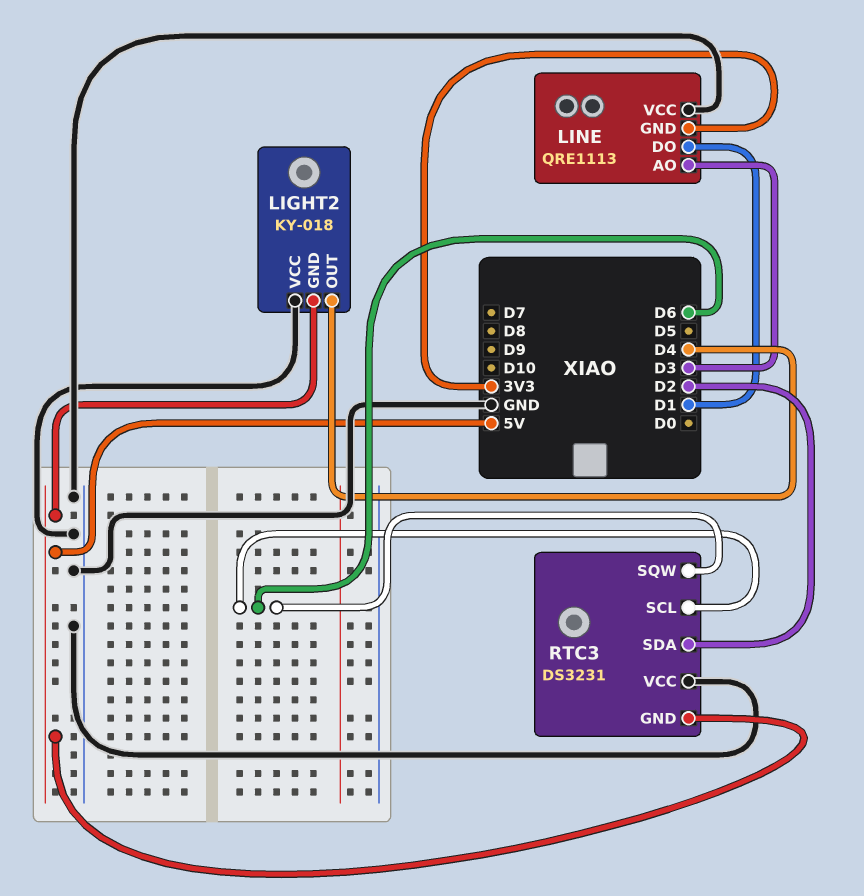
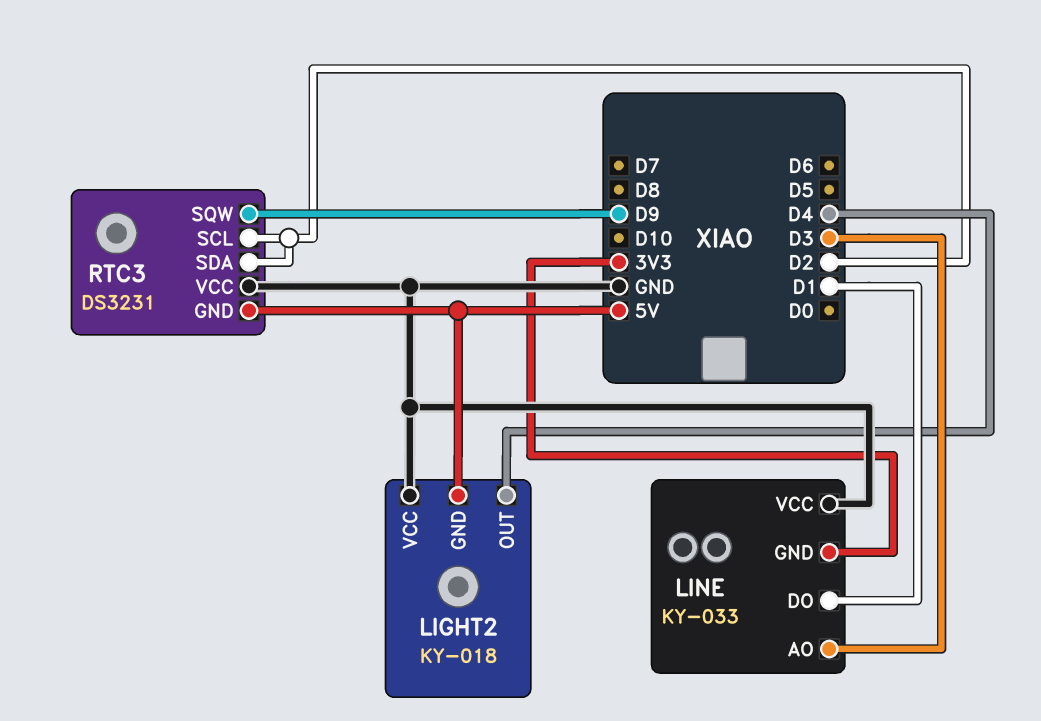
LINE: QRE1113 -> KY-033
RTC3 pin SCL: D6 -> D2
RTC3 pin SQW: D6 -> D9

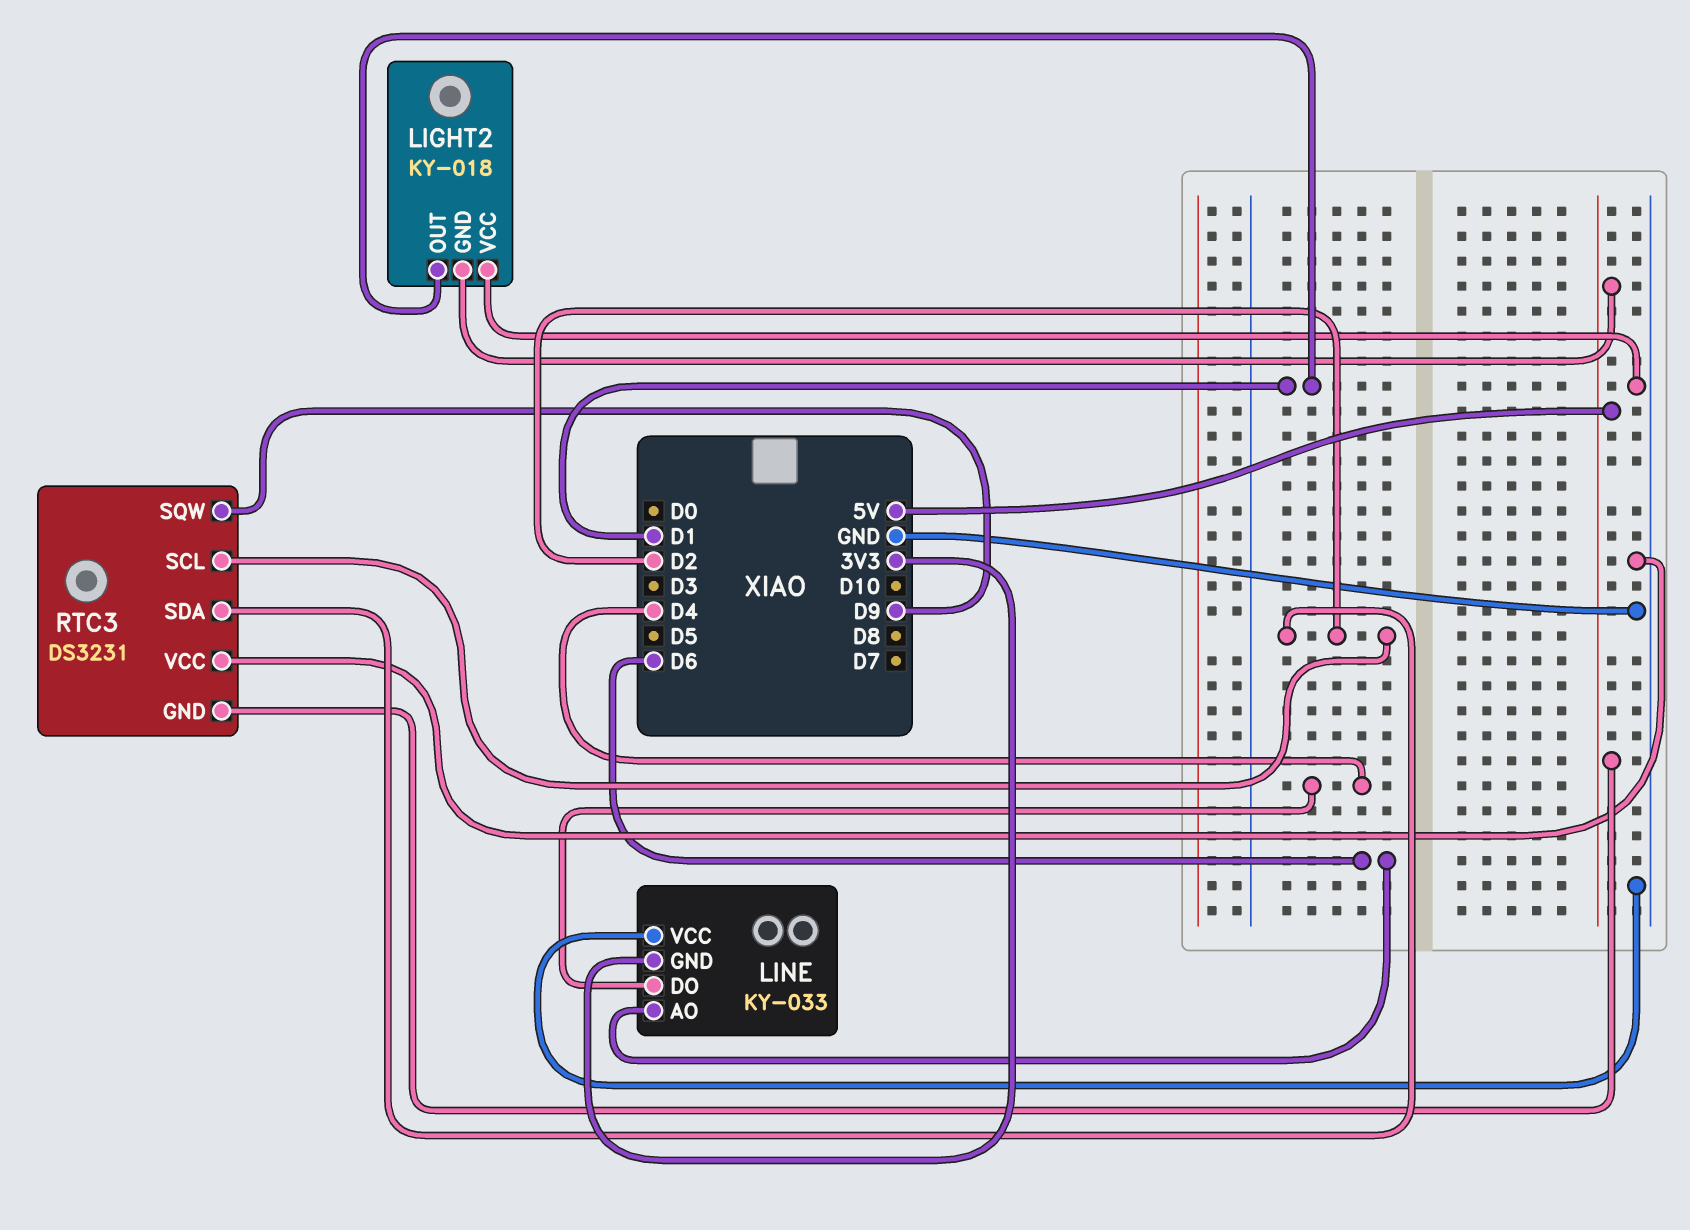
LIGHT2 pin OUT: D4 -> D1
LINE pin AO: D3 -> D6
LINE pin DO: D1 -> D4

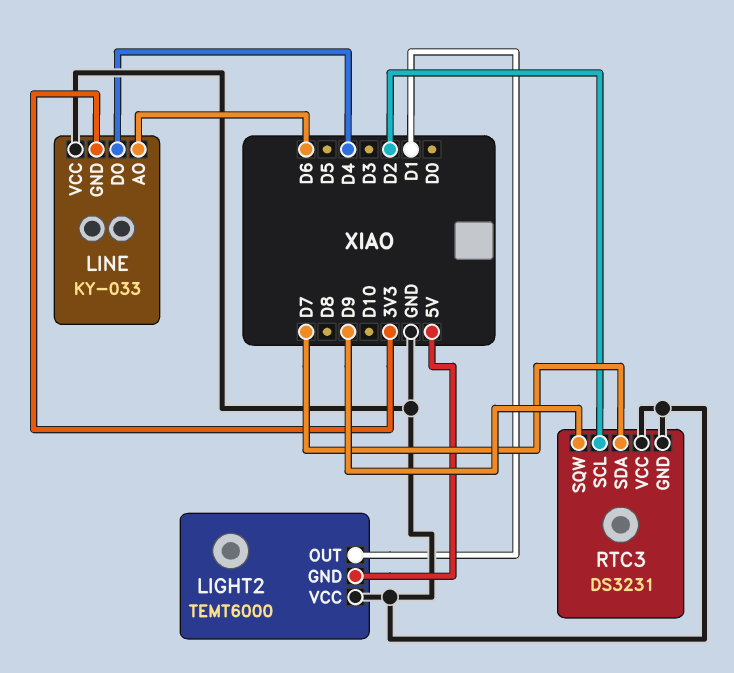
LIGHT2: KY-018 -> TEMT6000
RTC3 pin GND: 5V -> GND
RTC3 pin SDA: D2 -> D7

